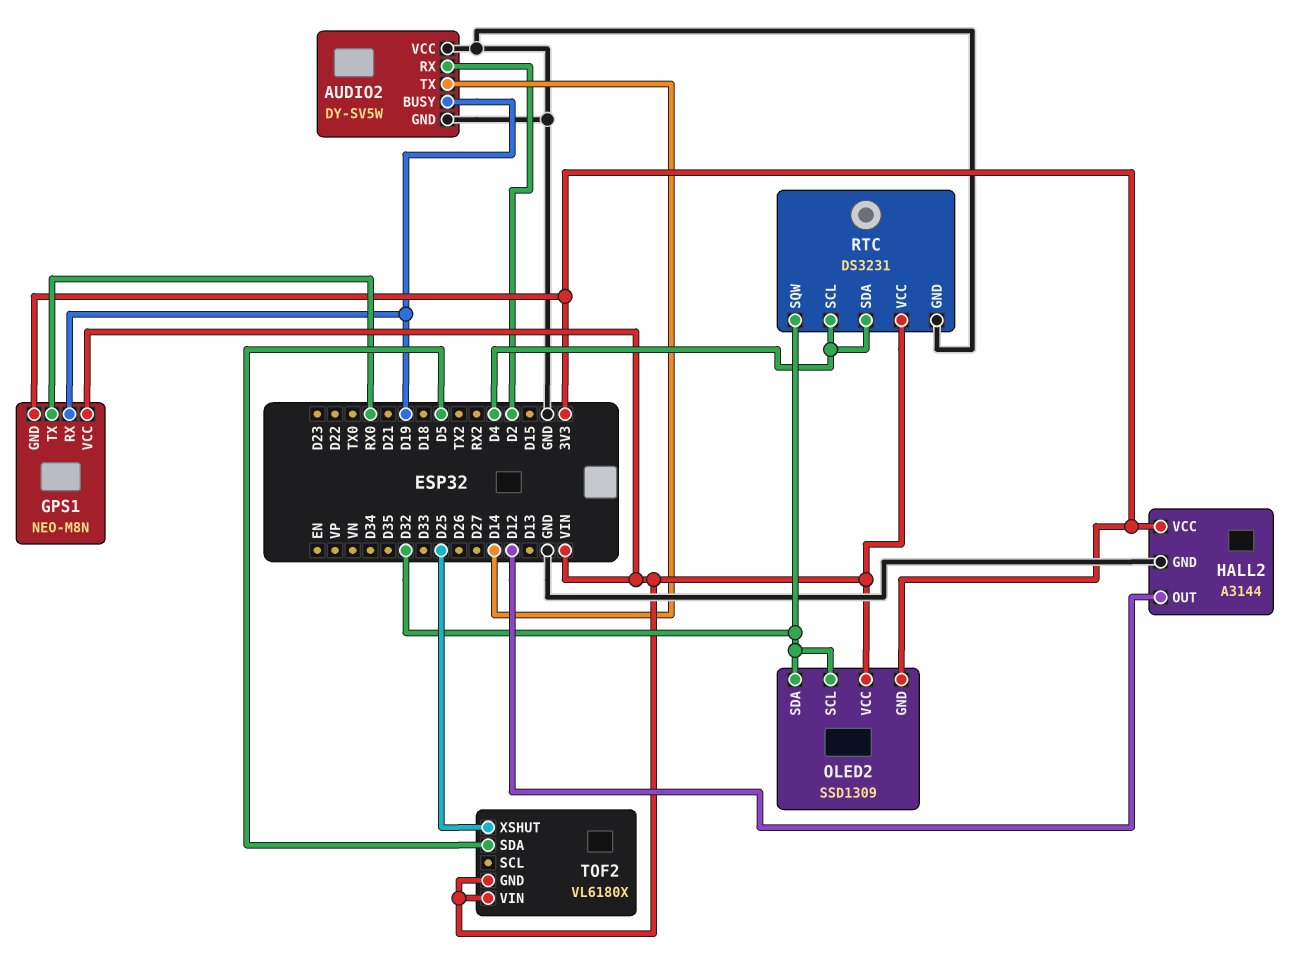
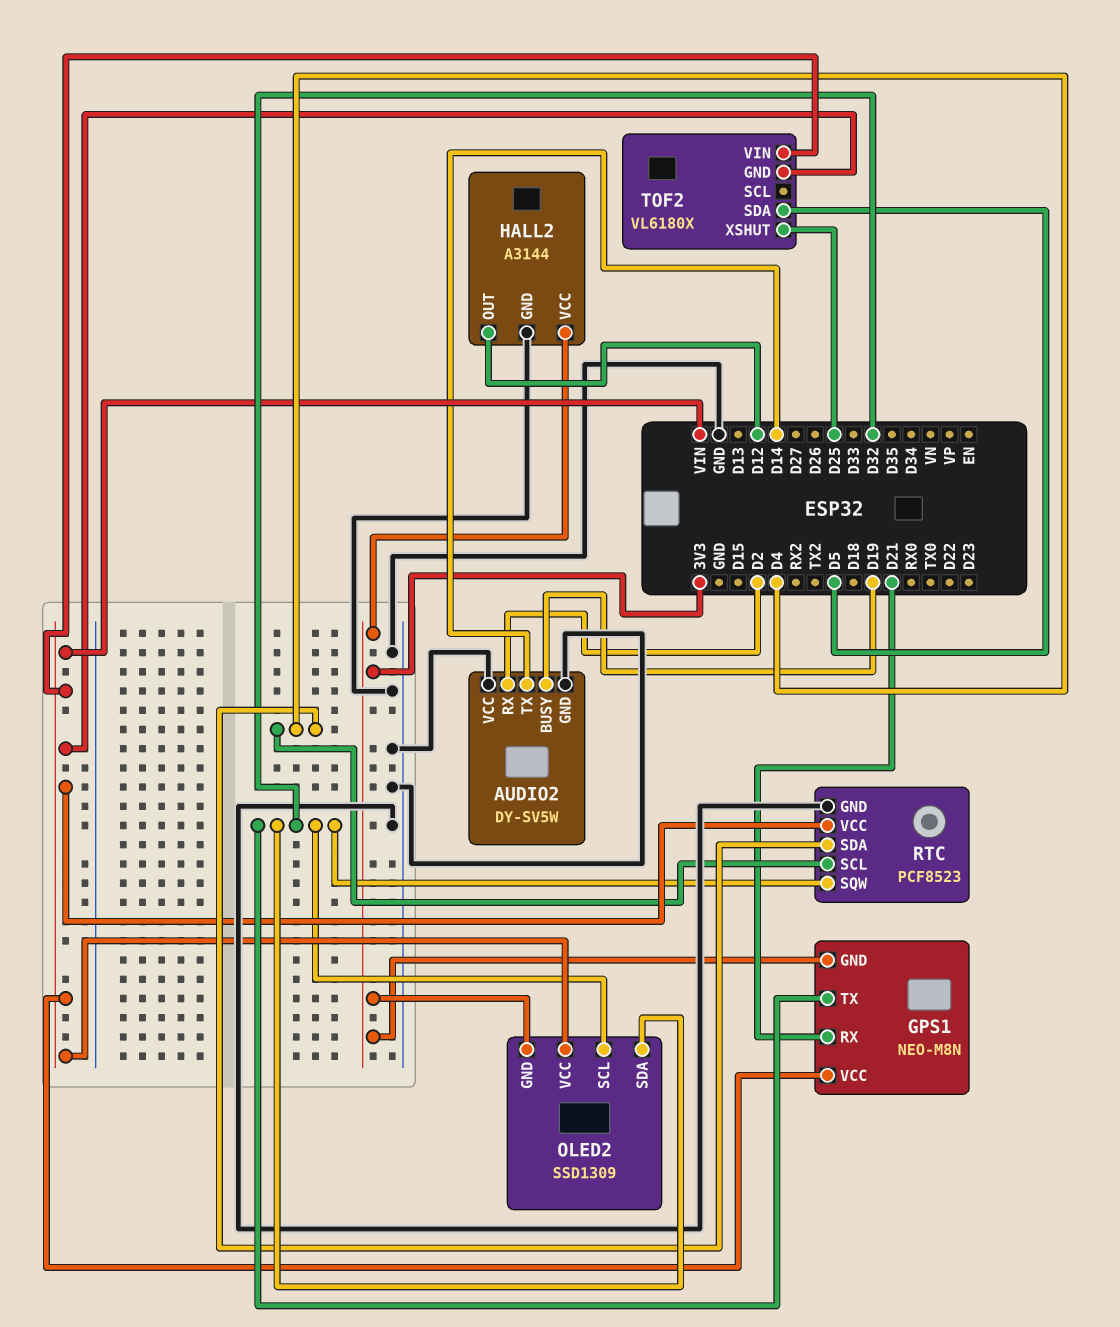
GPS1 pin RX: D19 -> D21
GPS1 pin TX: RX0 -> D32
RTC: DS3231 -> PCF8523

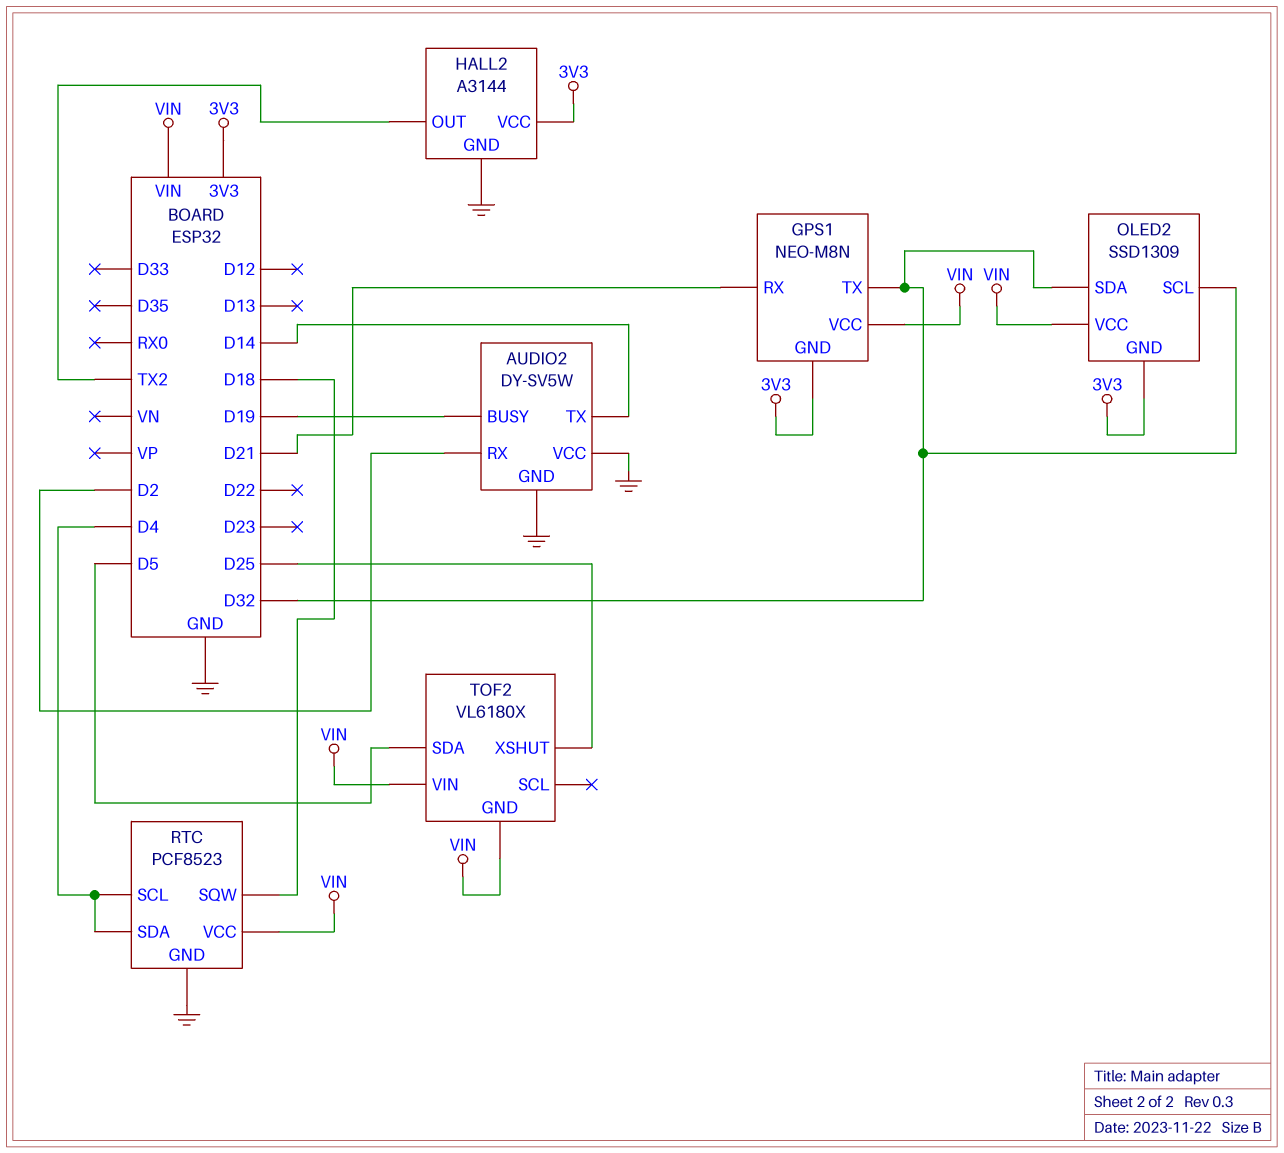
HALL2 pin OUT: D12 -> TX2
RTC pin SQW: D32 -> D18

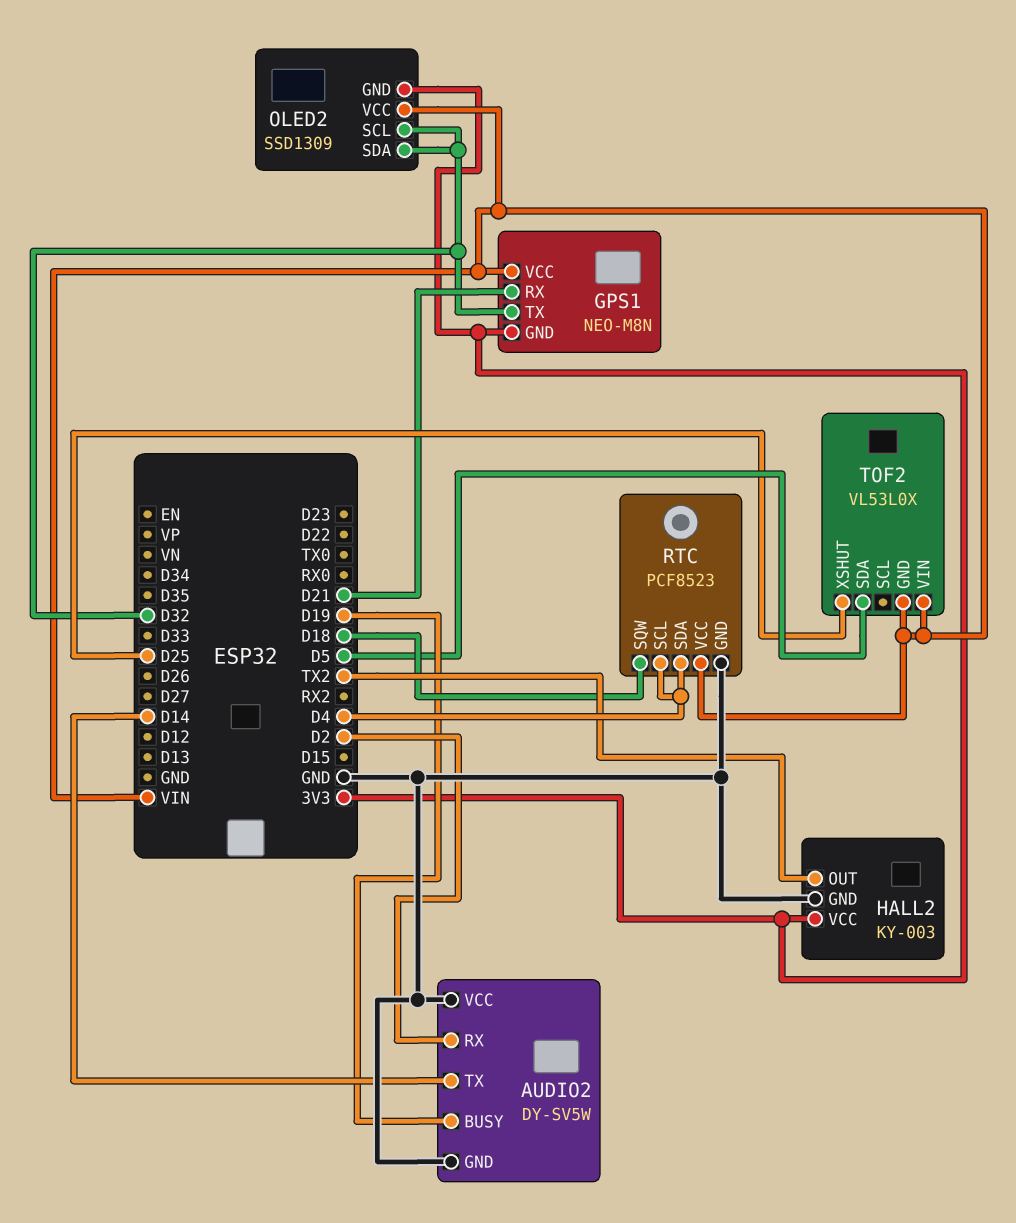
HALL2: A3144 -> KY-003
TOF2: VL6180X -> VL53L0X

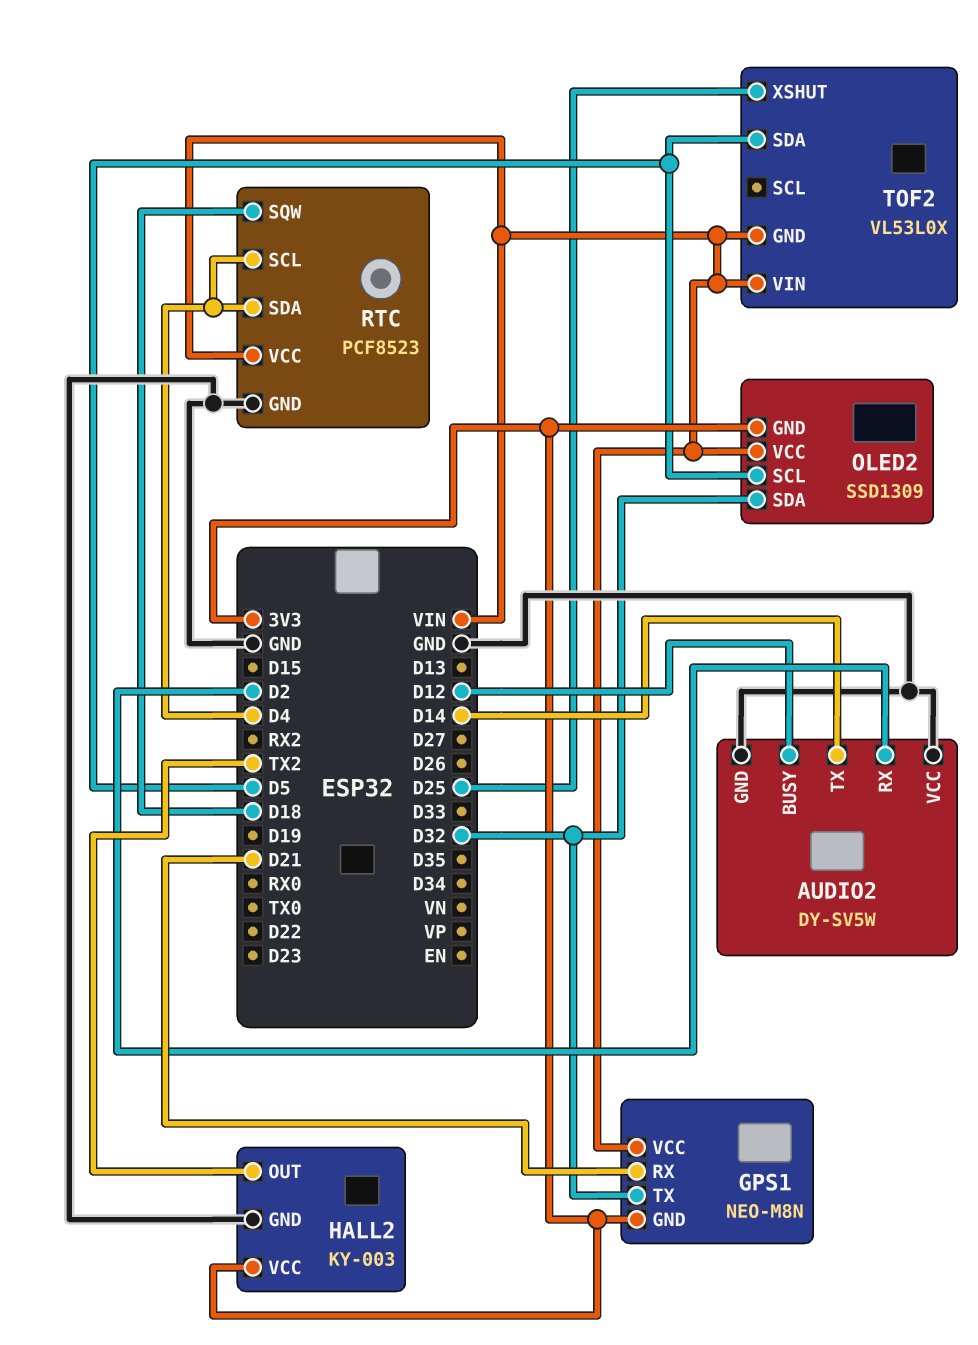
AUDIO2 pin BUSY: D19 -> D12
OLED2 pin SCL: D32 -> D5

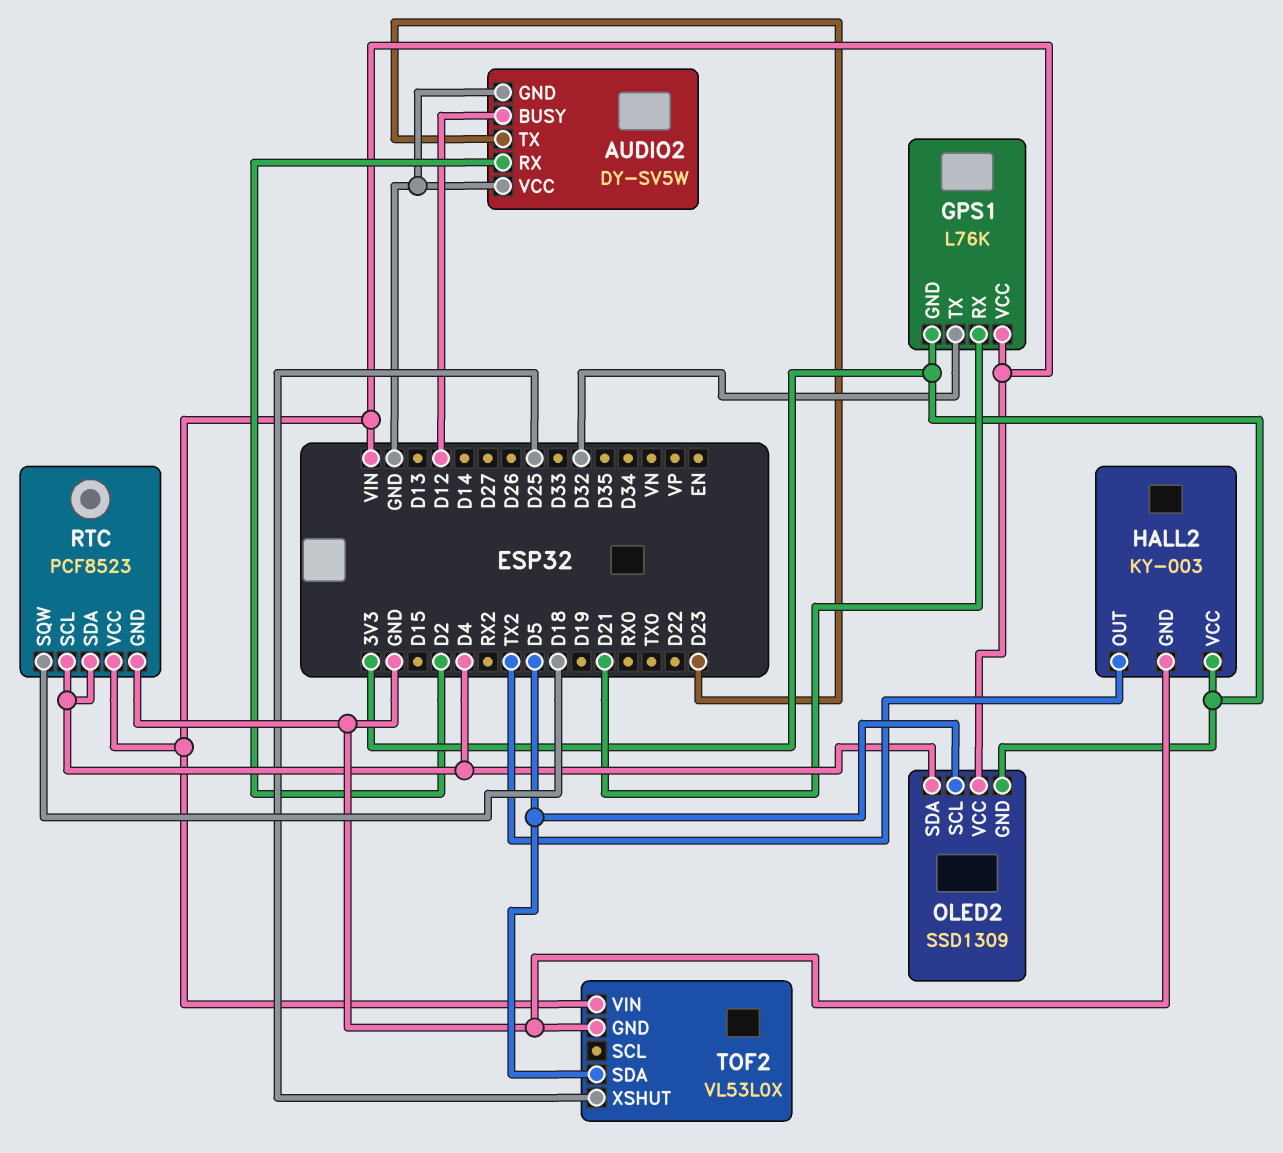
AUDIO2 pin TX: D14 -> D23
GPS1: NEO-M8N -> L76K
OLED2 pin SDA: D32 -> D4
TOF2 pin GND: VIN -> GND

